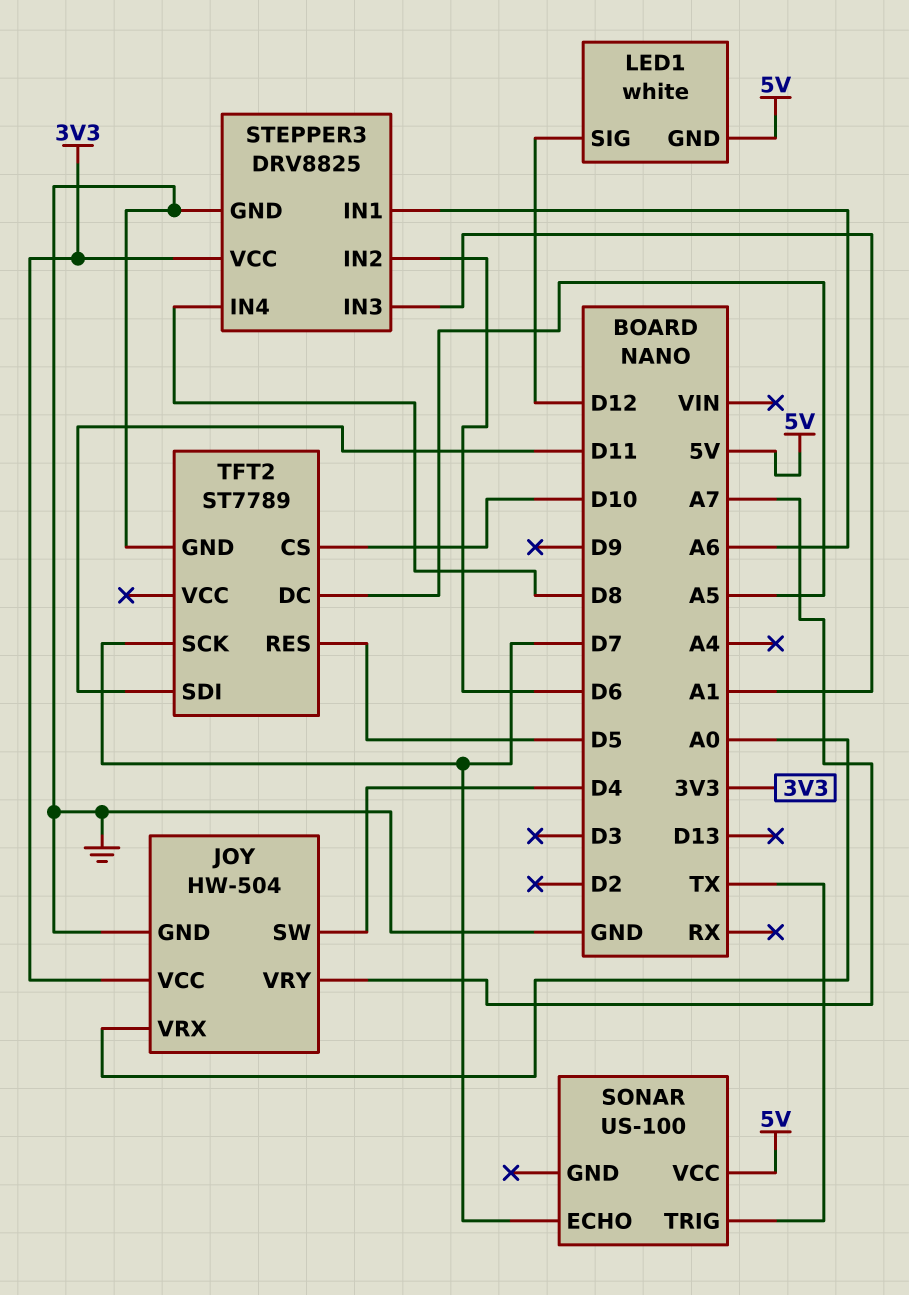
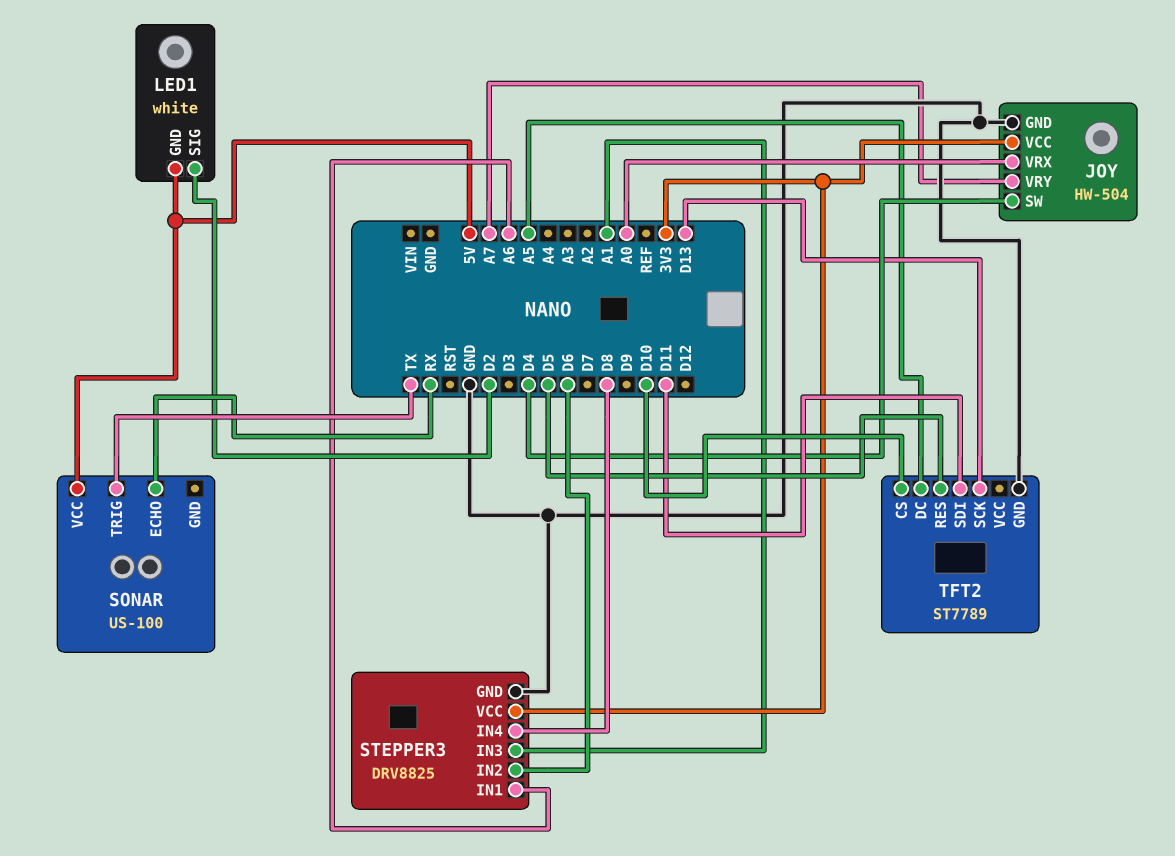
LED1 pin SIG: D12 -> D2
SONAR pin ECHO: D7 -> RX
TFT2 pin SCK: D7 -> D13

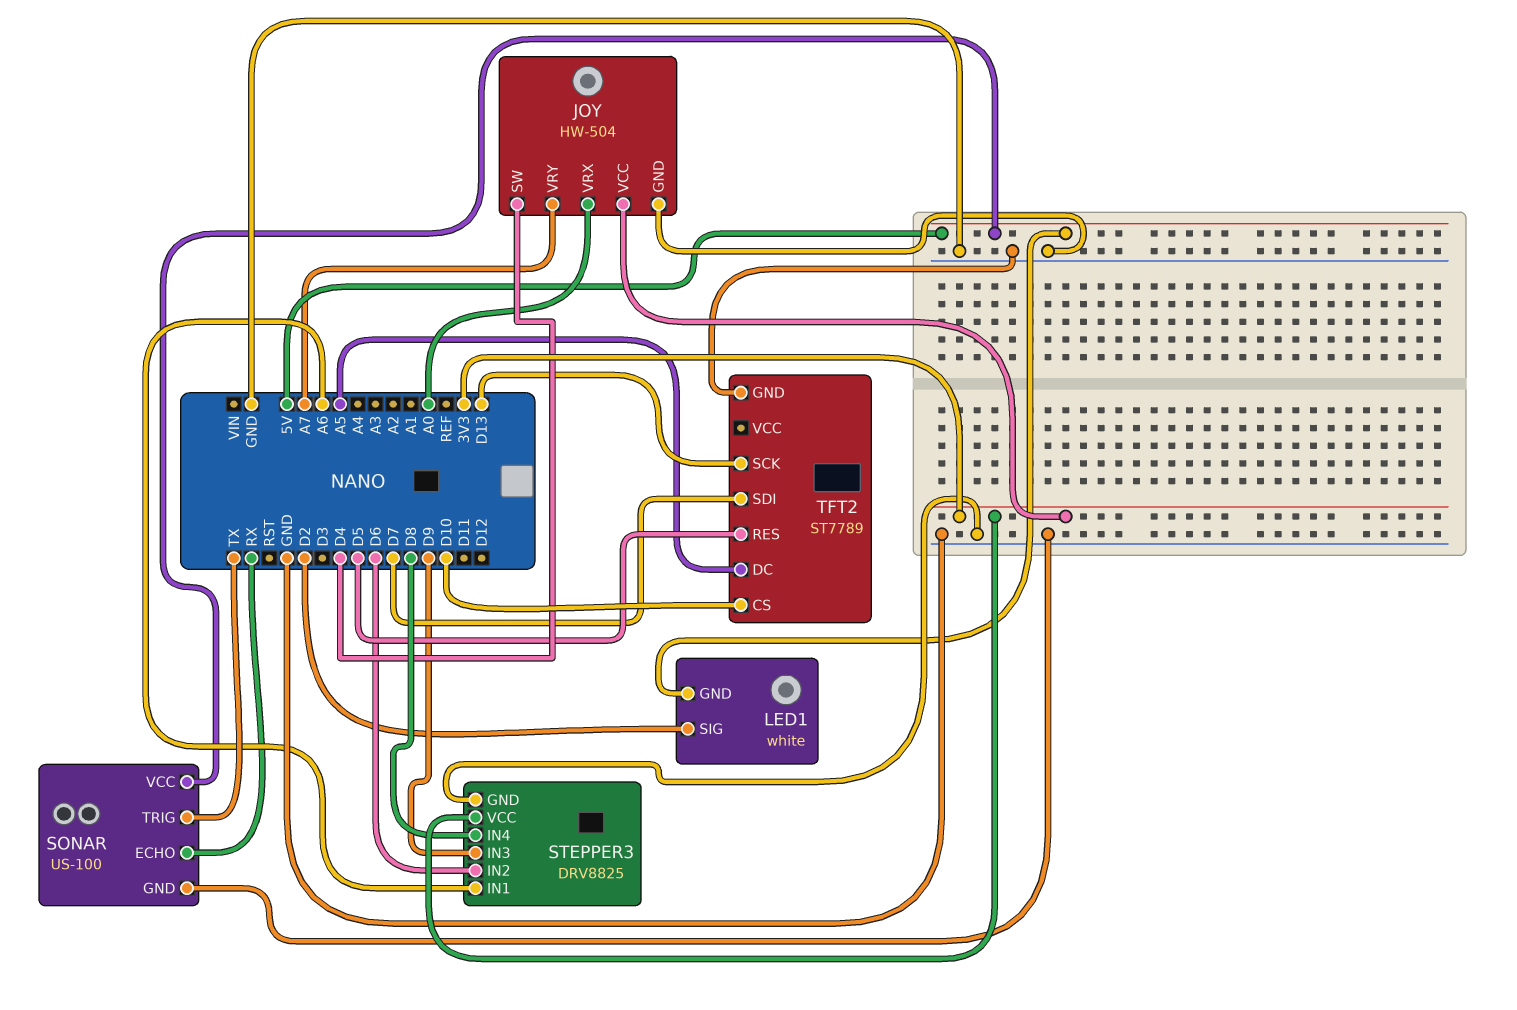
SONAR pin GND: none -> GND
STEPPER3 pin IN3: A1 -> D9
TFT2 pin SDI: D11 -> D7

